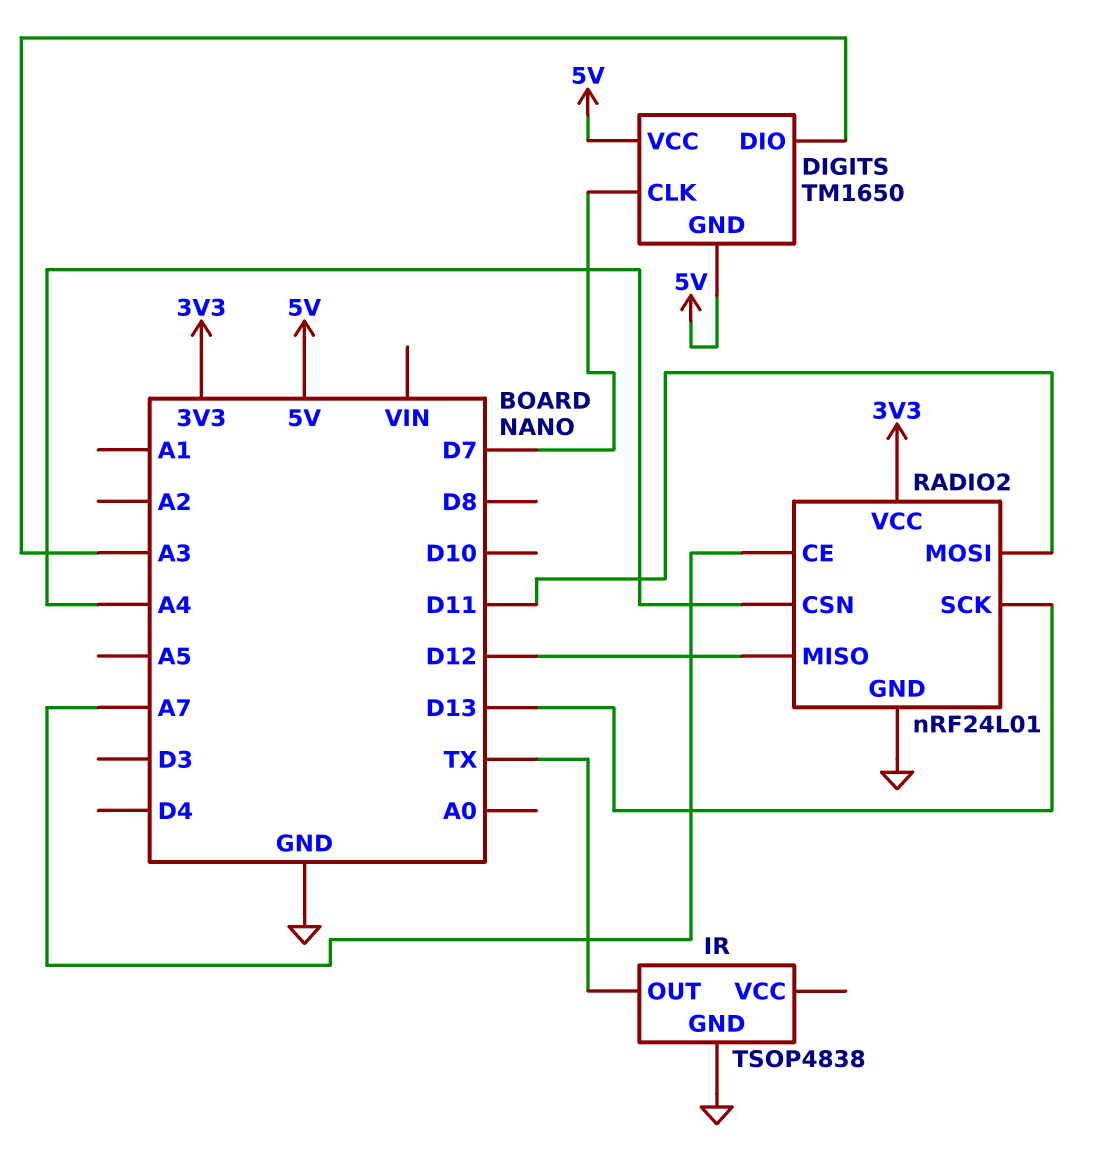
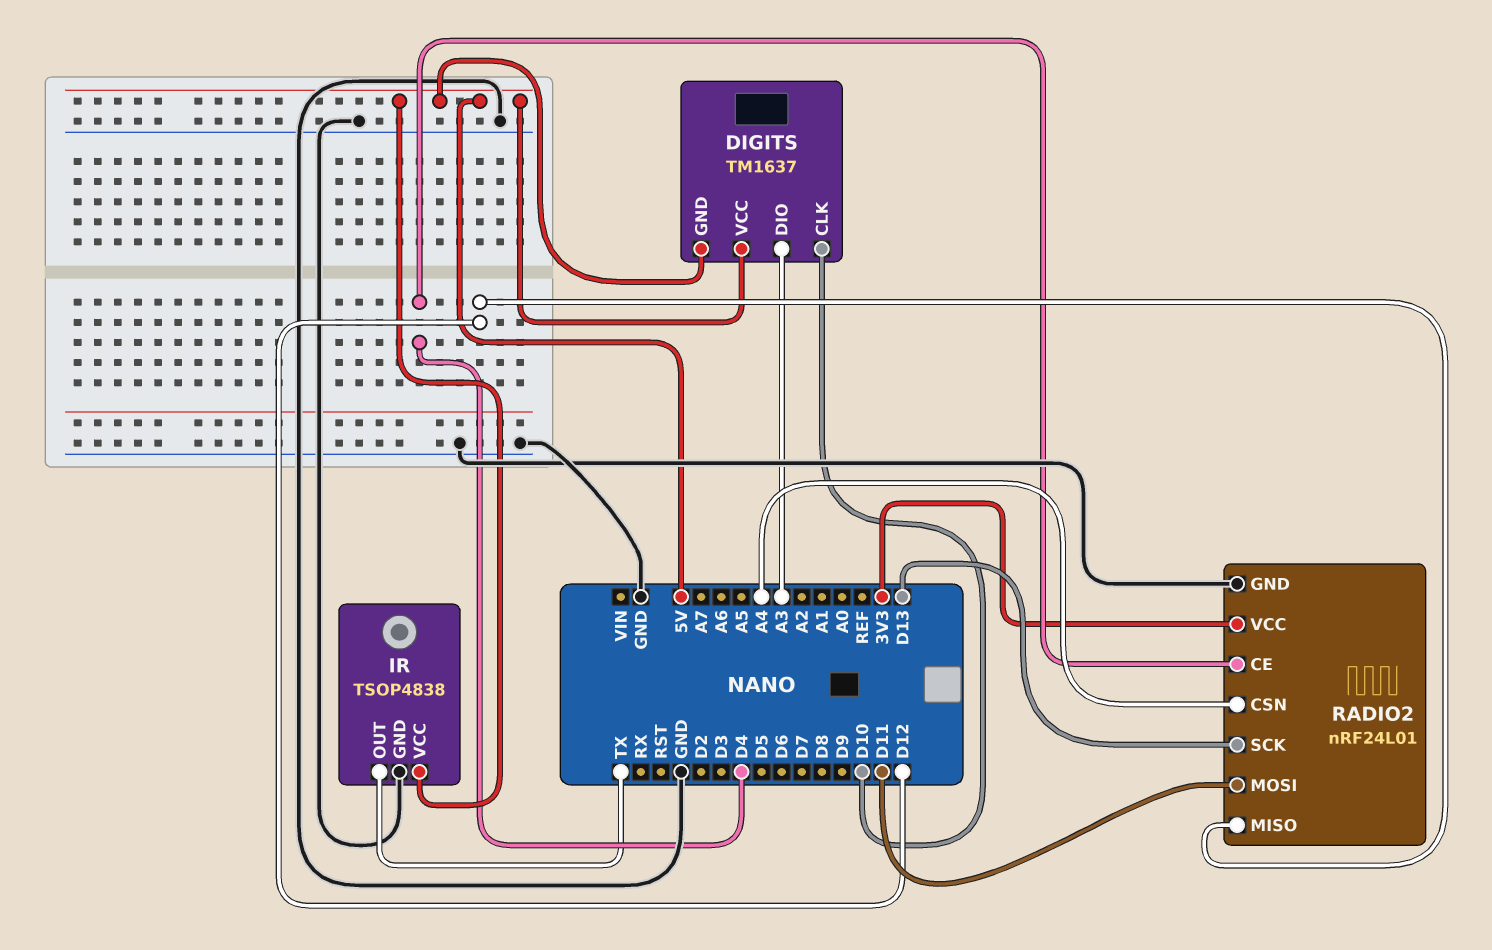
DIGITS: TM1650 -> TM1637
DIGITS pin CLK: D7 -> D10
IR pin VCC: none -> 5V
RADIO2 pin CE: A7 -> D4

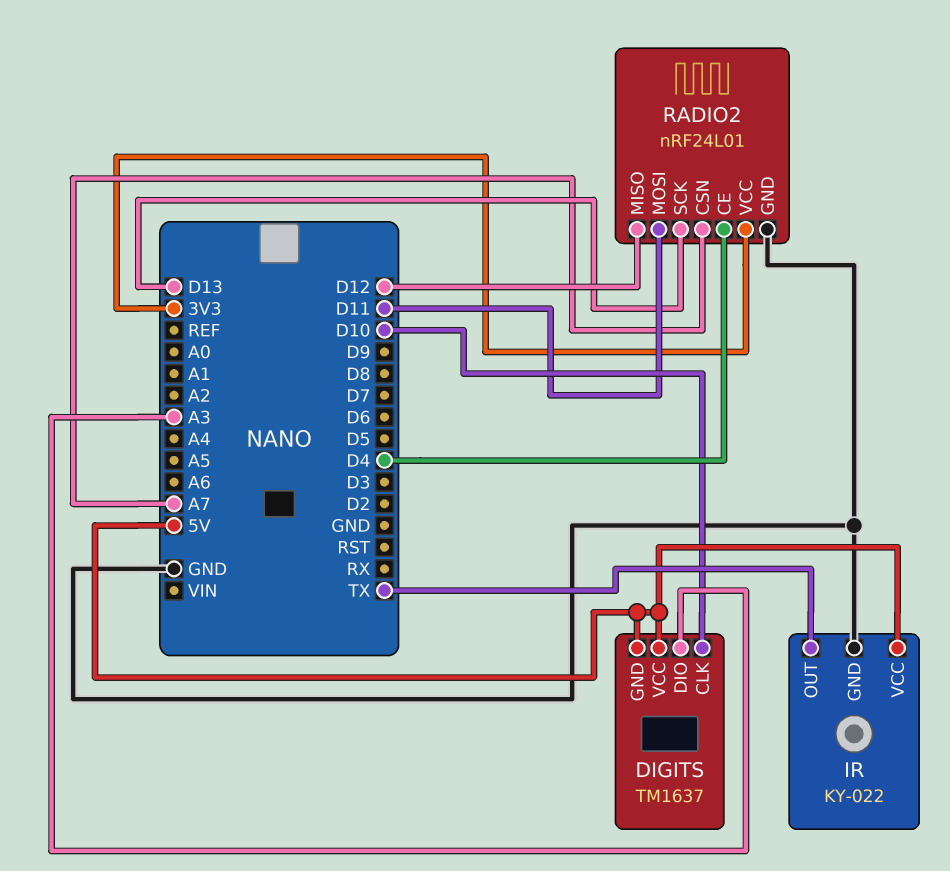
IR: TSOP4838 -> KY-022
RADIO2 pin CSN: A4 -> A7

